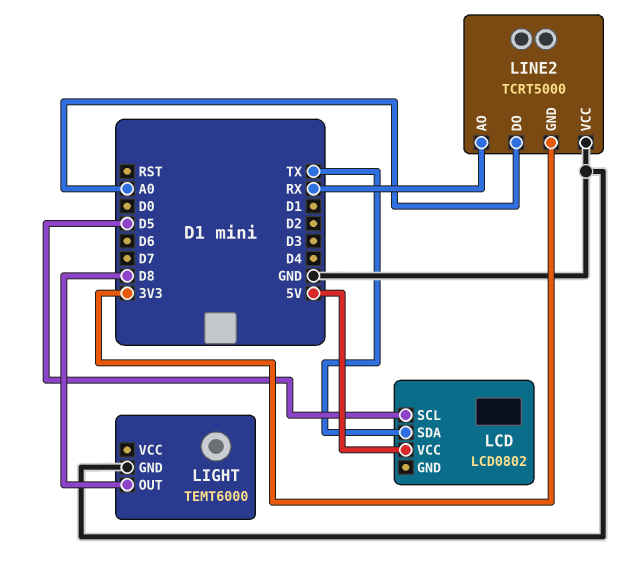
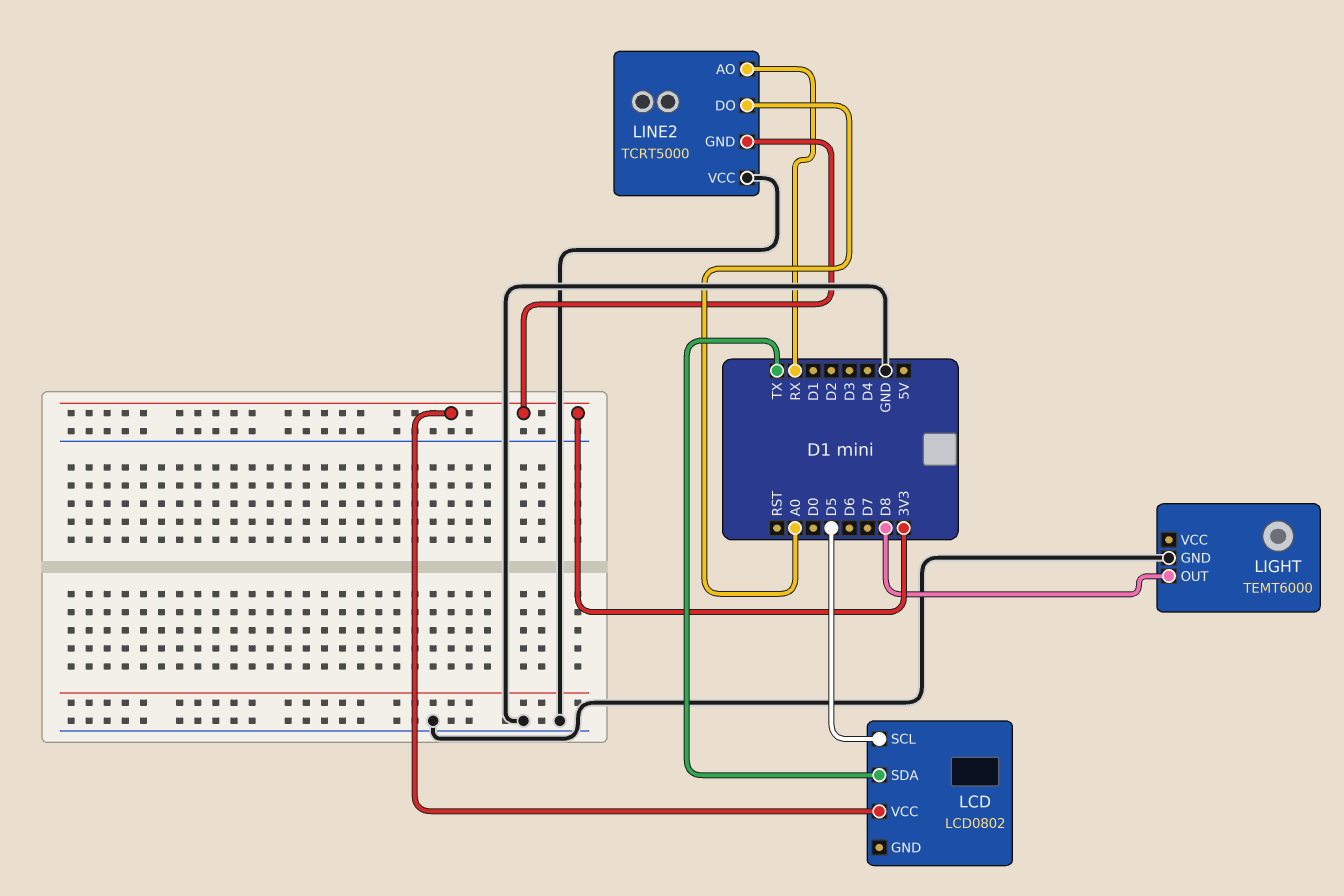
LCD pin VCC: 5V -> 3V3

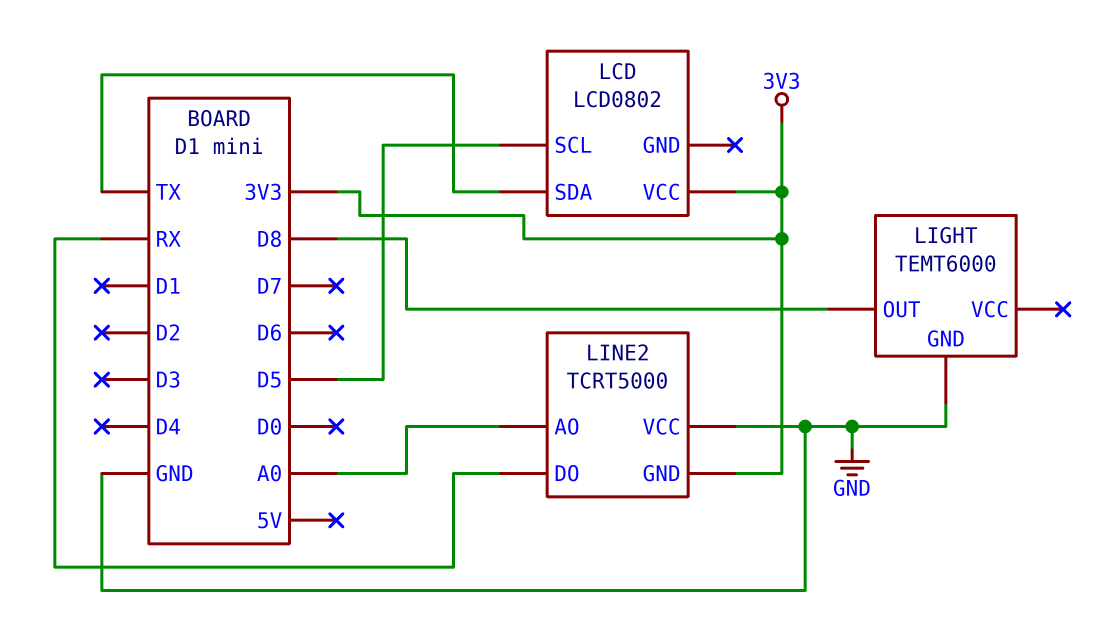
LINE2 pin AO: RX -> A0
LINE2 pin DO: A0 -> RX

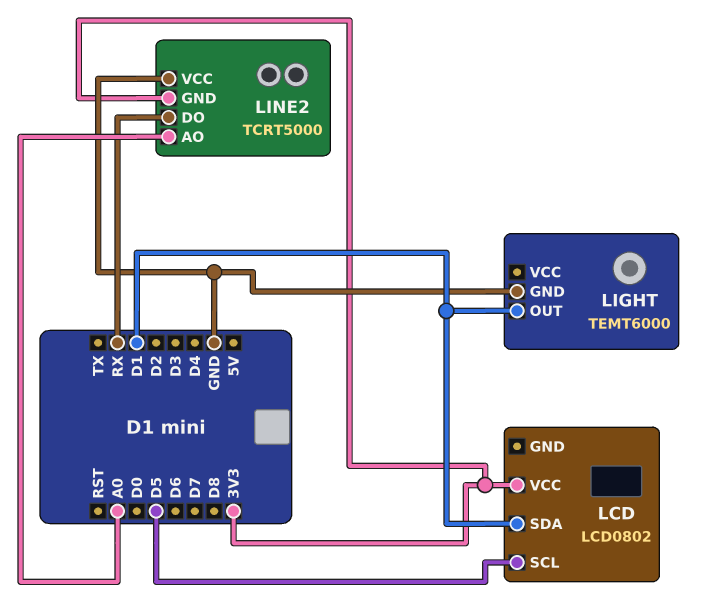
LCD pin SDA: TX -> D1
LIGHT pin OUT: D8 -> D1

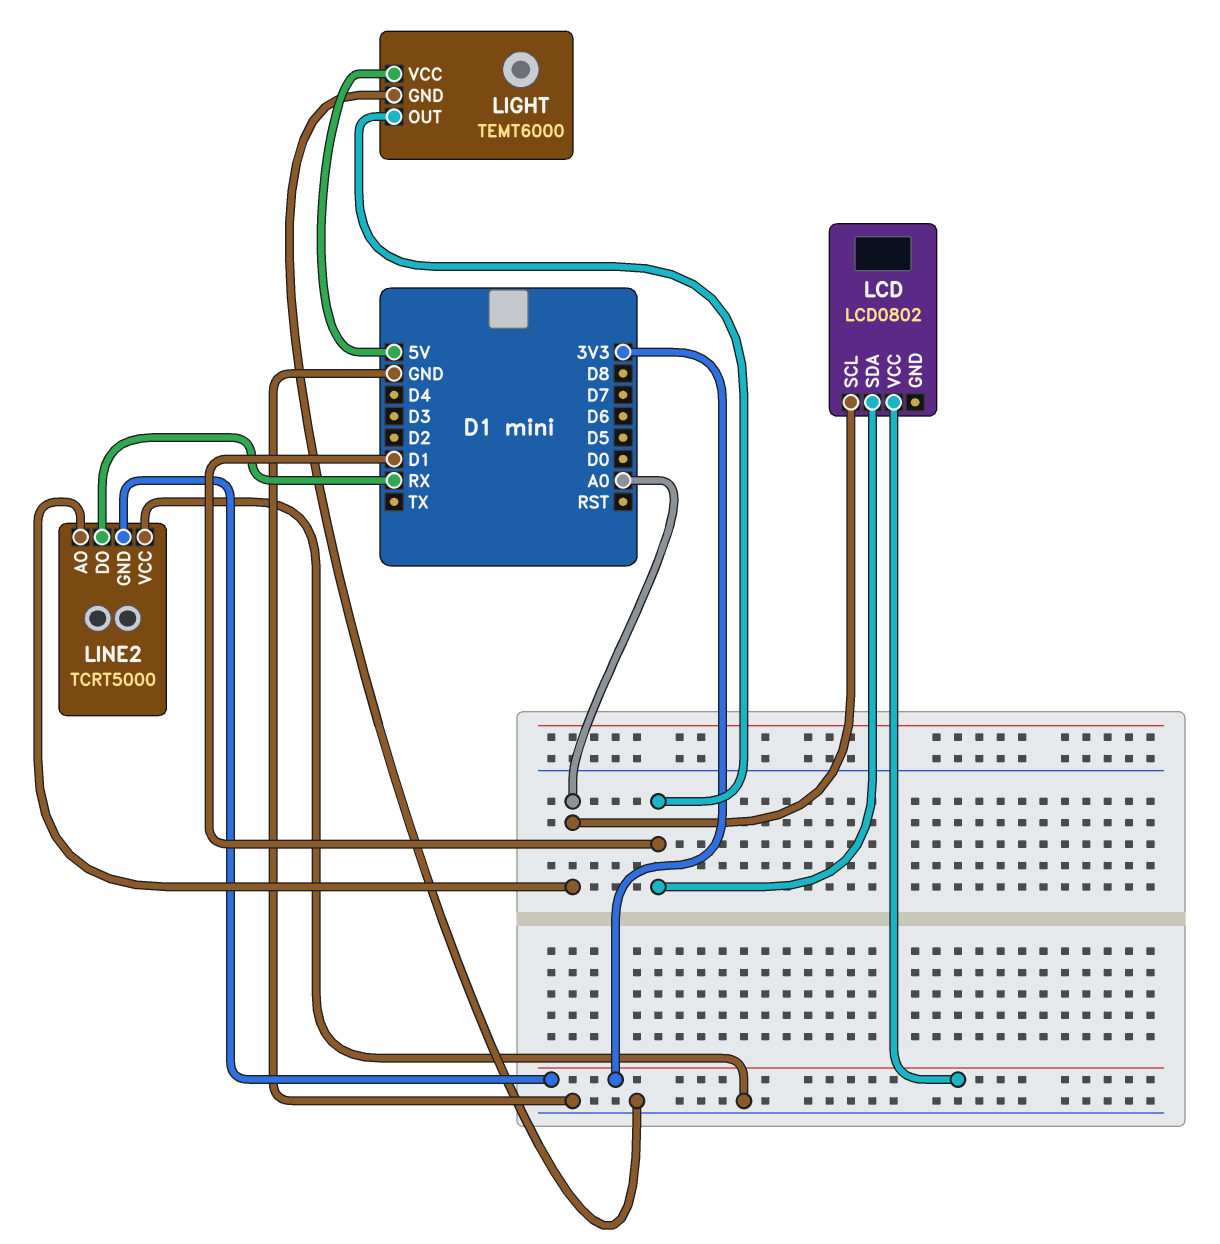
LCD pin SCL: D5 -> A0
LIGHT pin VCC: none -> 5V

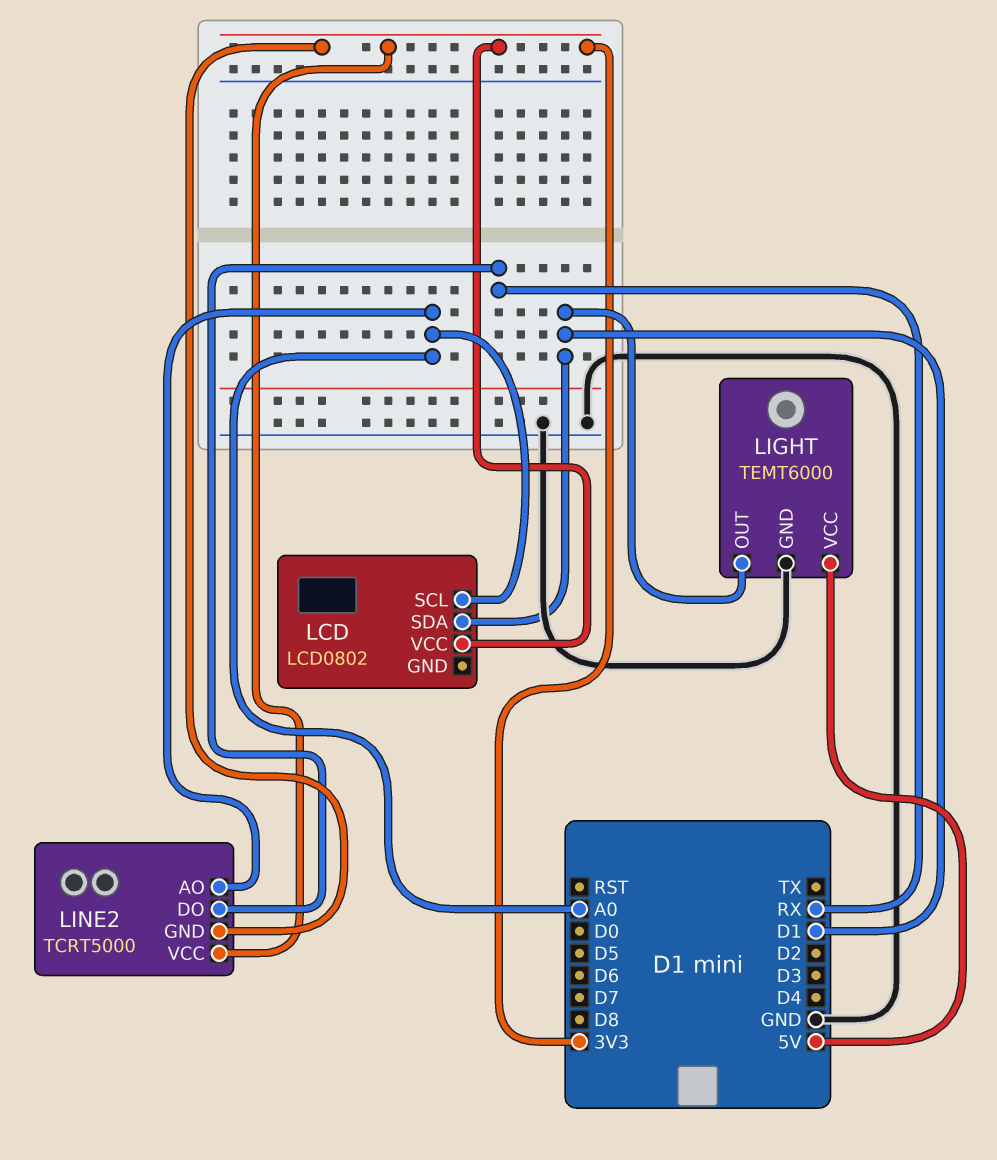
LINE2 pin VCC: GND -> 3V3

